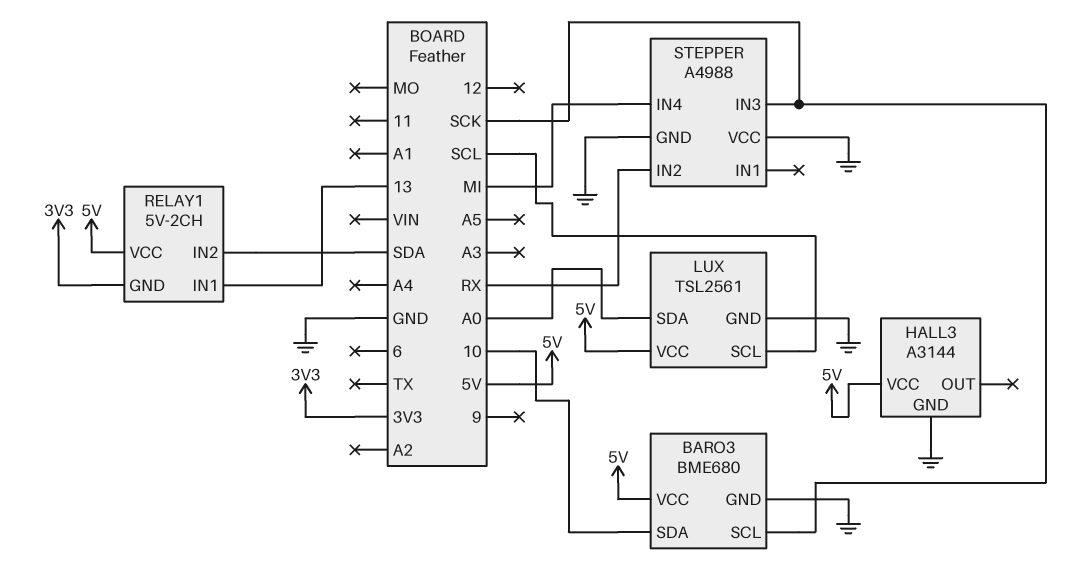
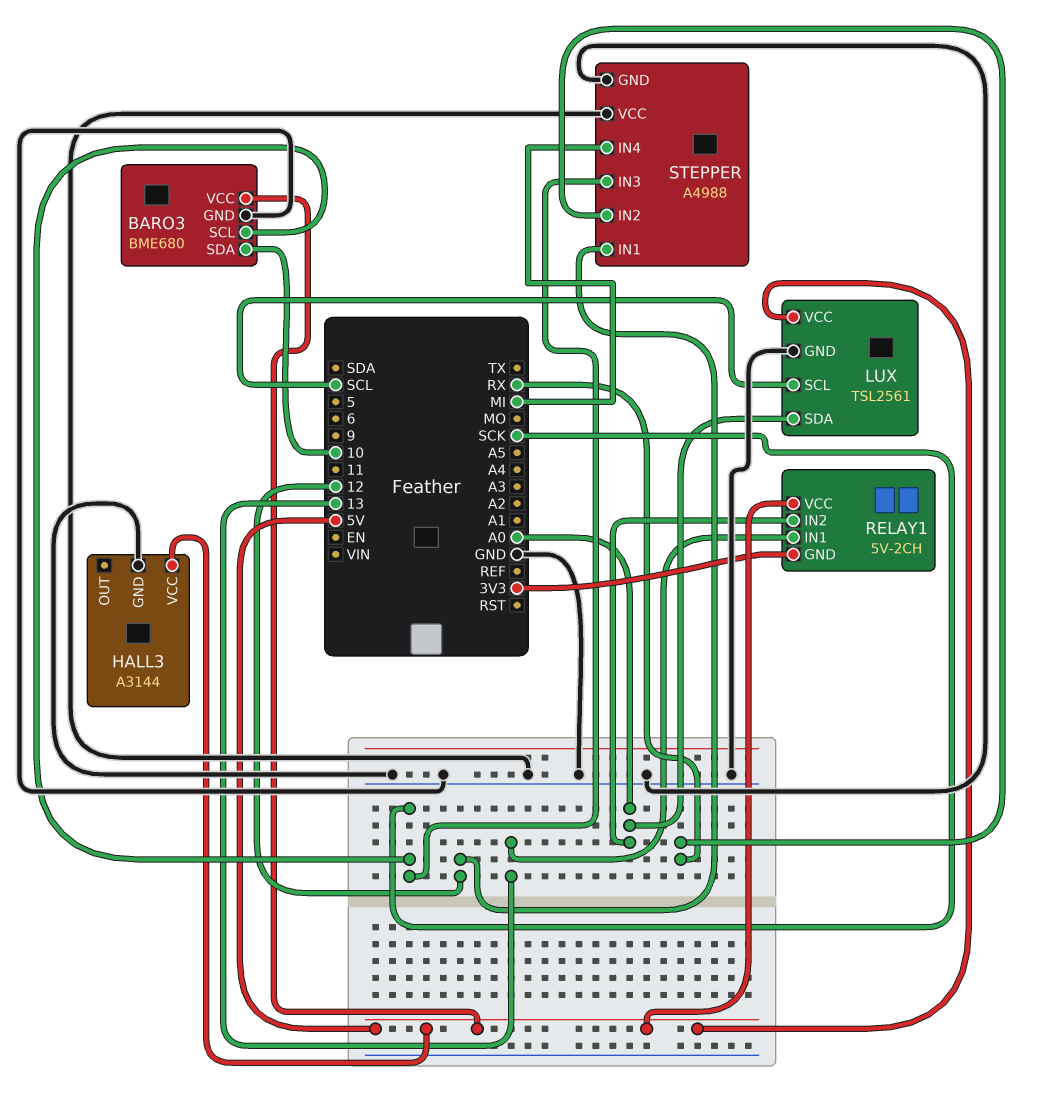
RELAY1 pin IN2: SDA -> A0
STEPPER pin IN1: none -> 12

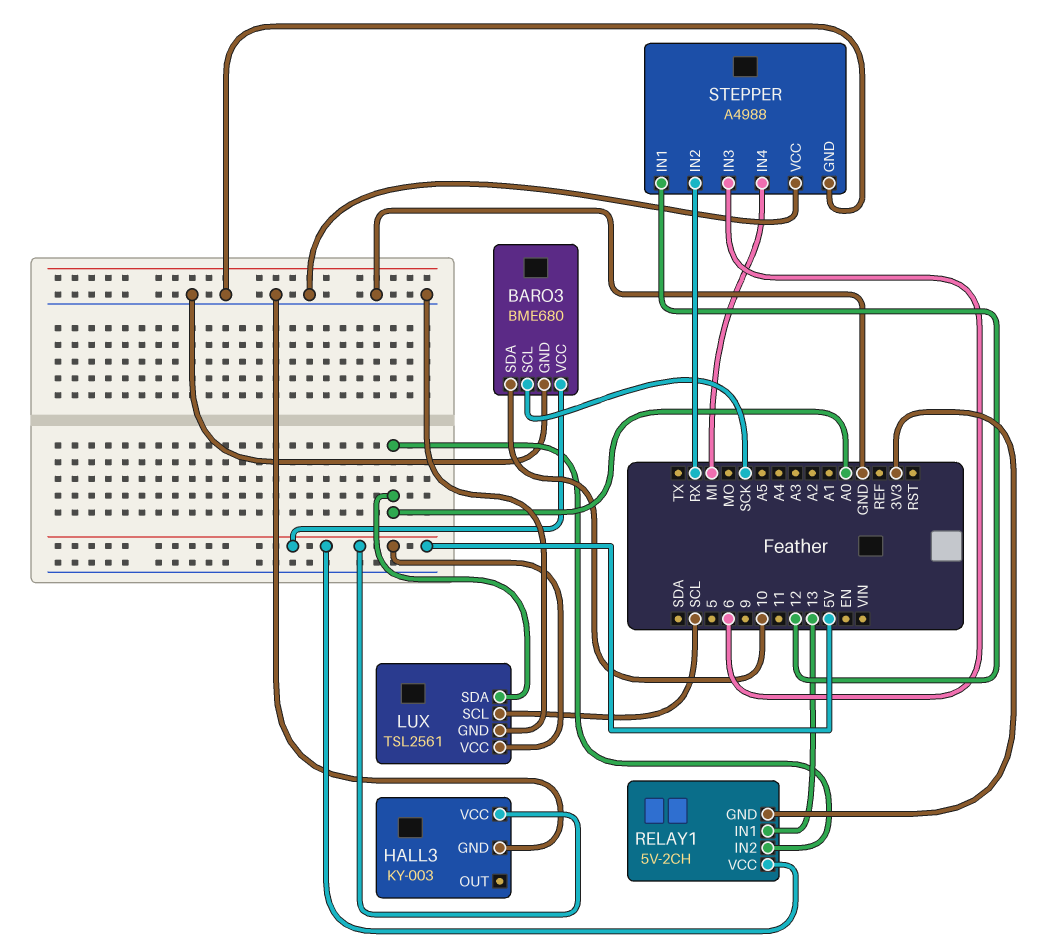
HALL3: A3144 -> KY-003
STEPPER pin IN3: SCK -> 6

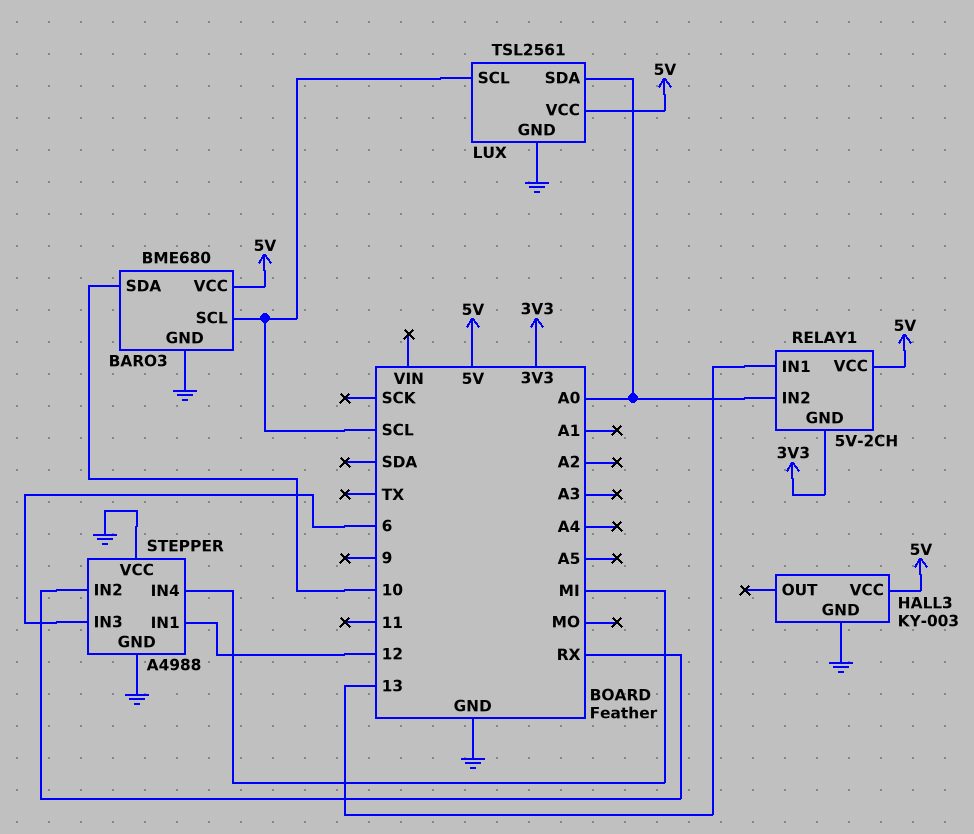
BARO3 pin SCL: SCK -> SCL

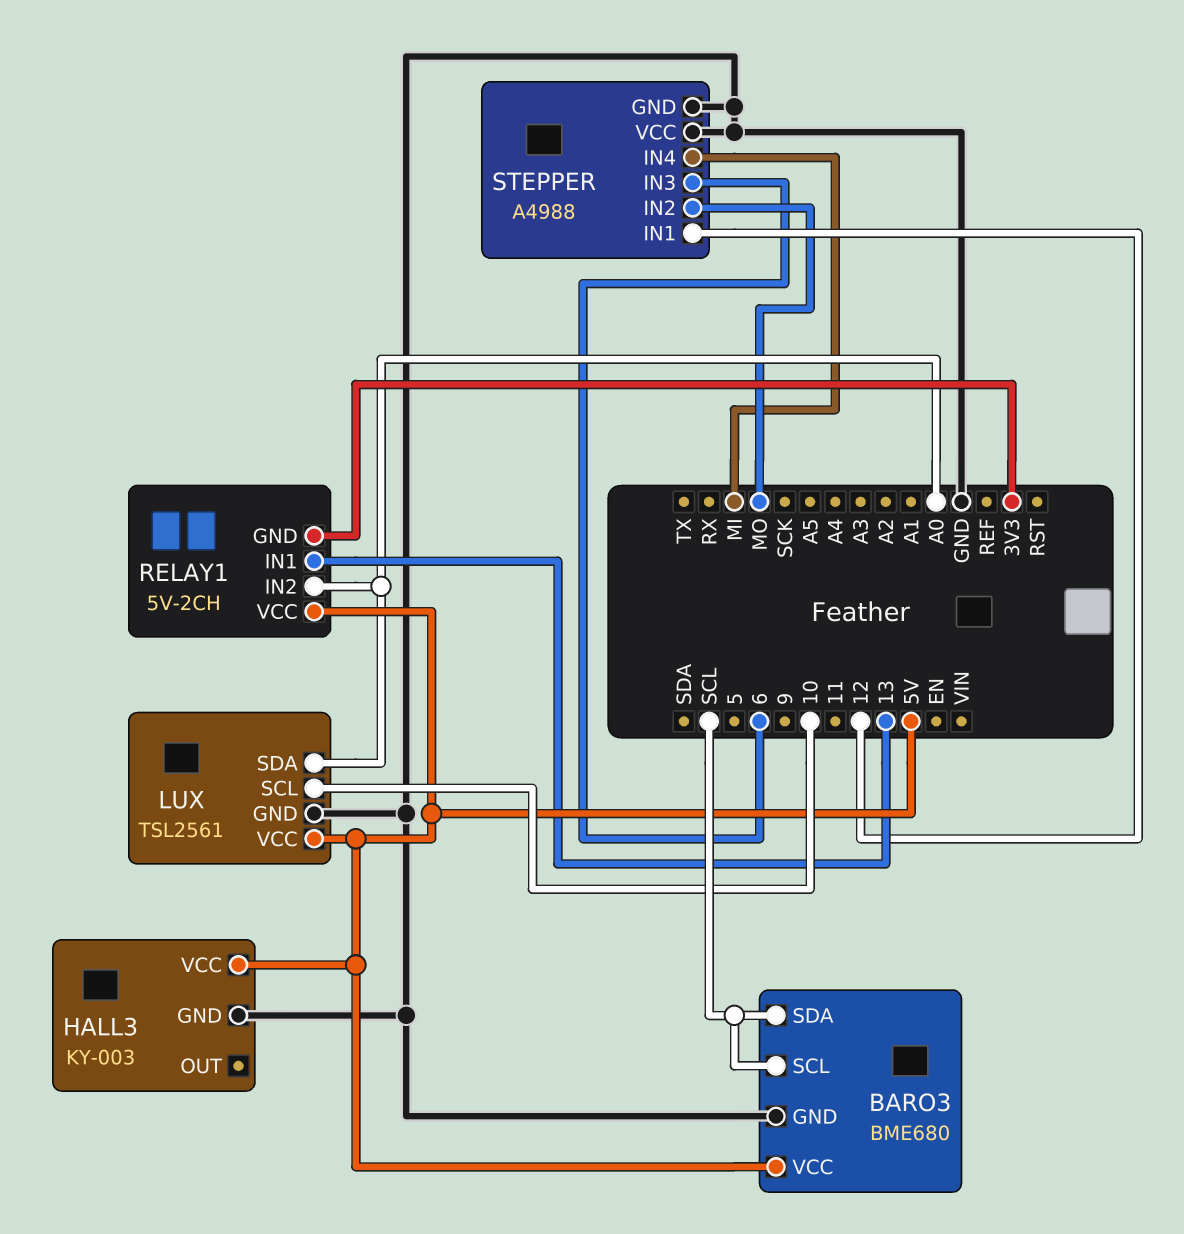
BARO3 pin SDA: 10 -> SCL
LUX pin SCL: SCL -> 10
STEPPER pin IN2: RX -> MO

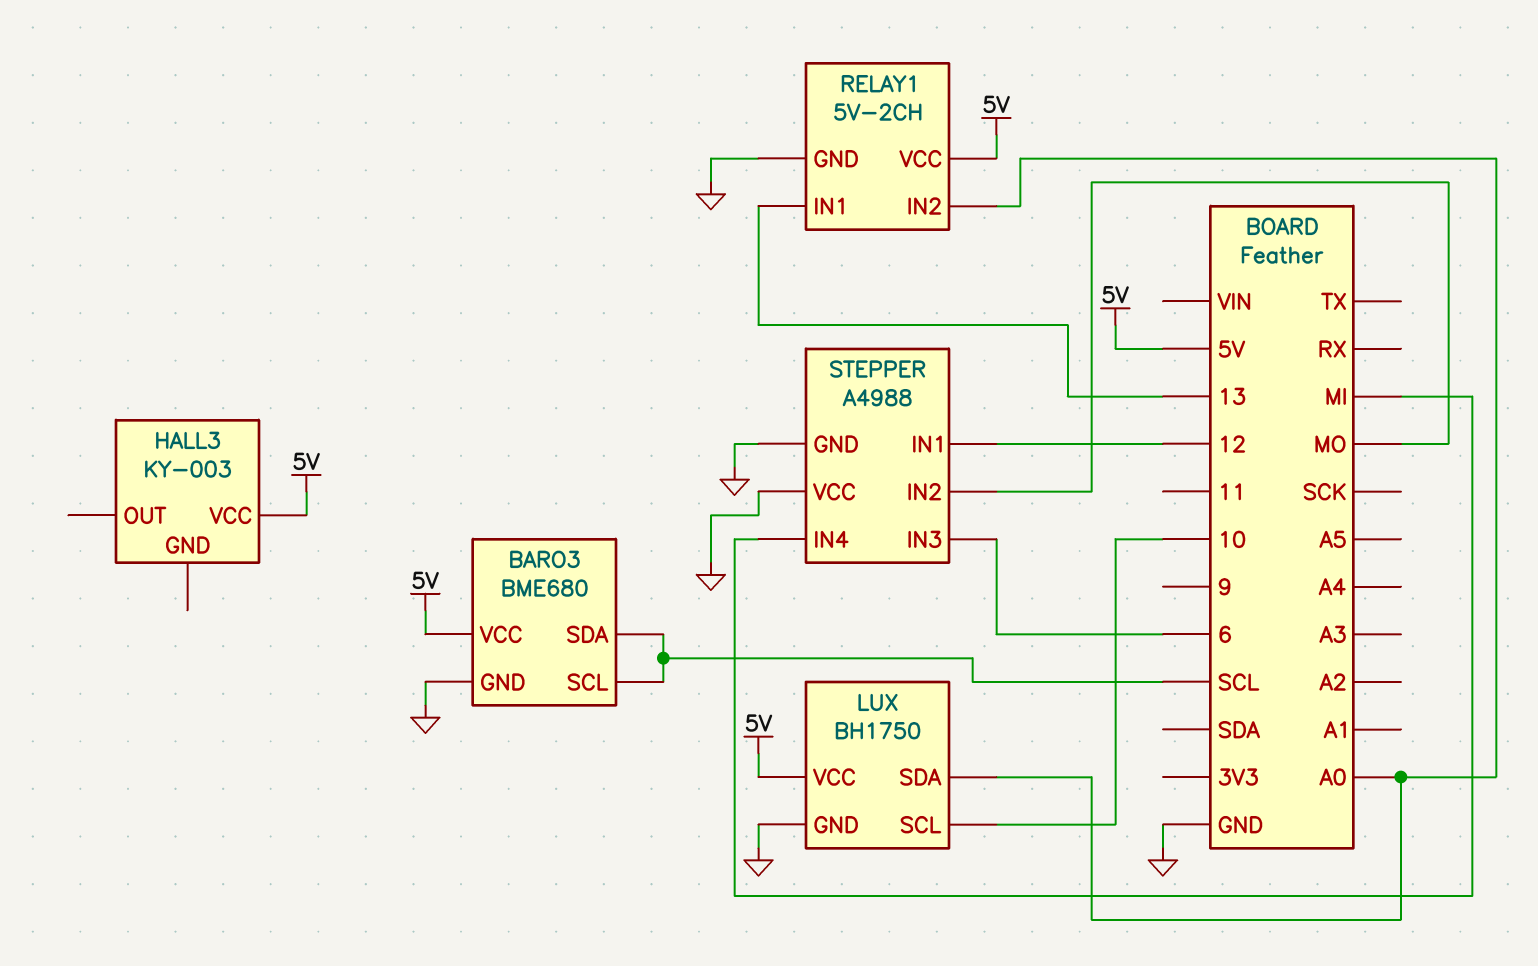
HALL3 pin GND: GND -> none
LUX: TSL2561 -> BH1750
RELAY1 pin GND: 3V3 -> GND

